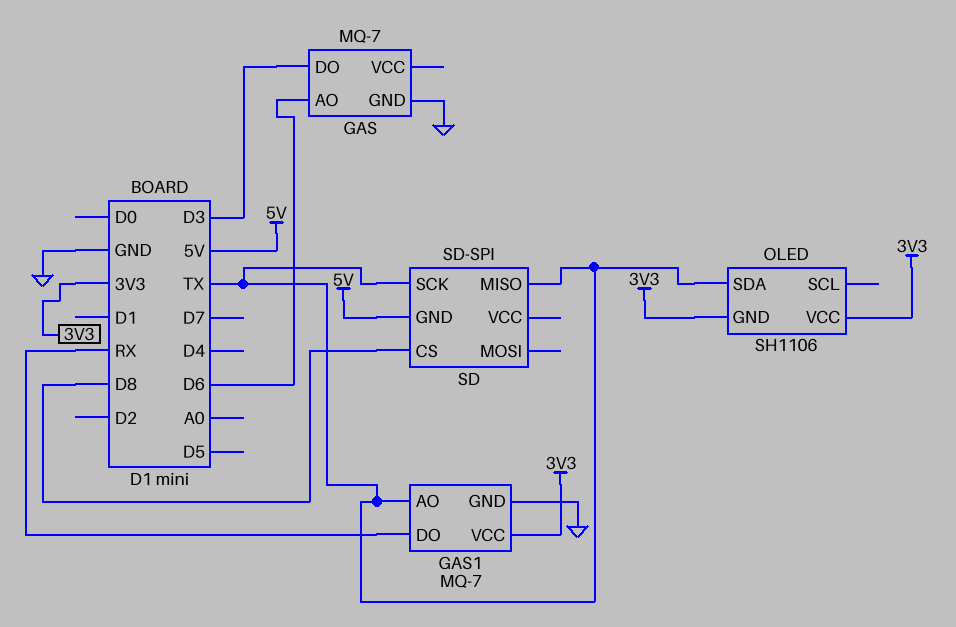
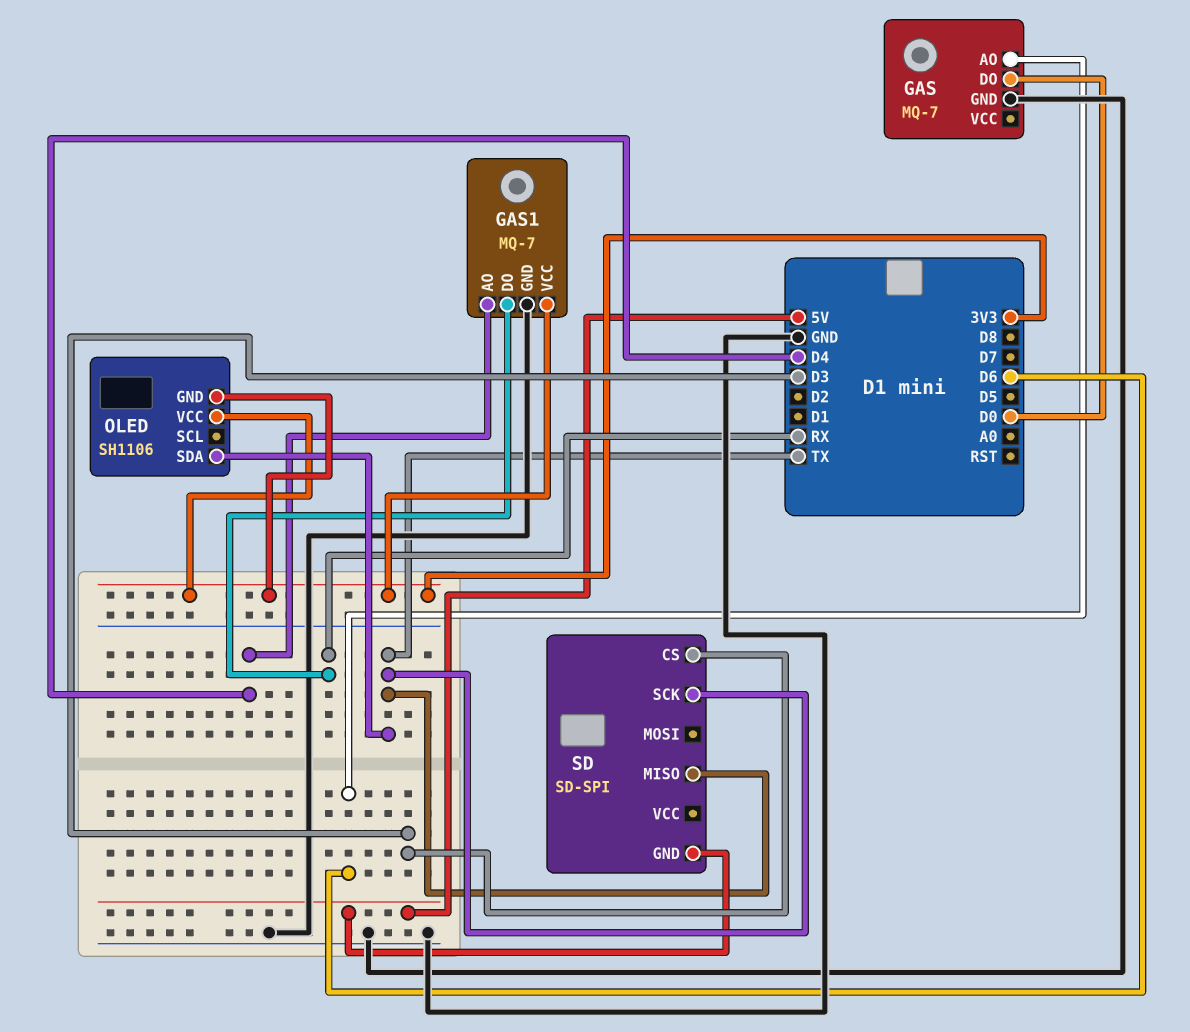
GAS pin DO: D3 -> D0
GAS1 pin AO: TX -> D4
SD pin CS: D8 -> D3

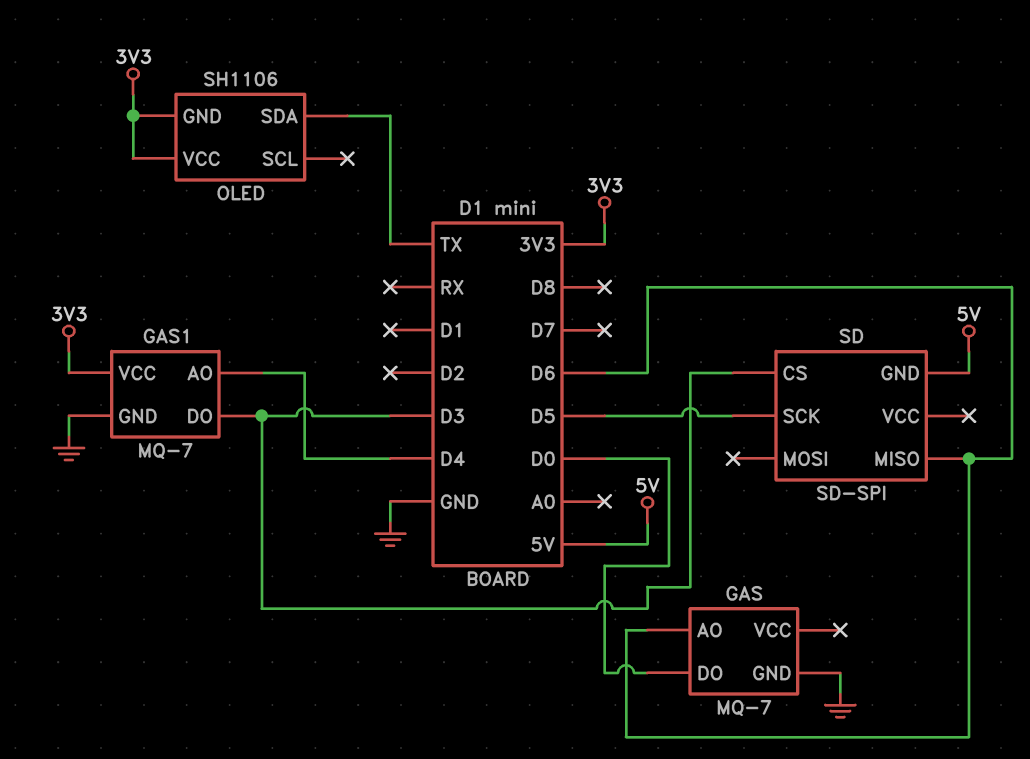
GAS1 pin DO: RX -> D3
SD pin MISO: TX -> D6
SD pin SCK: TX -> D5

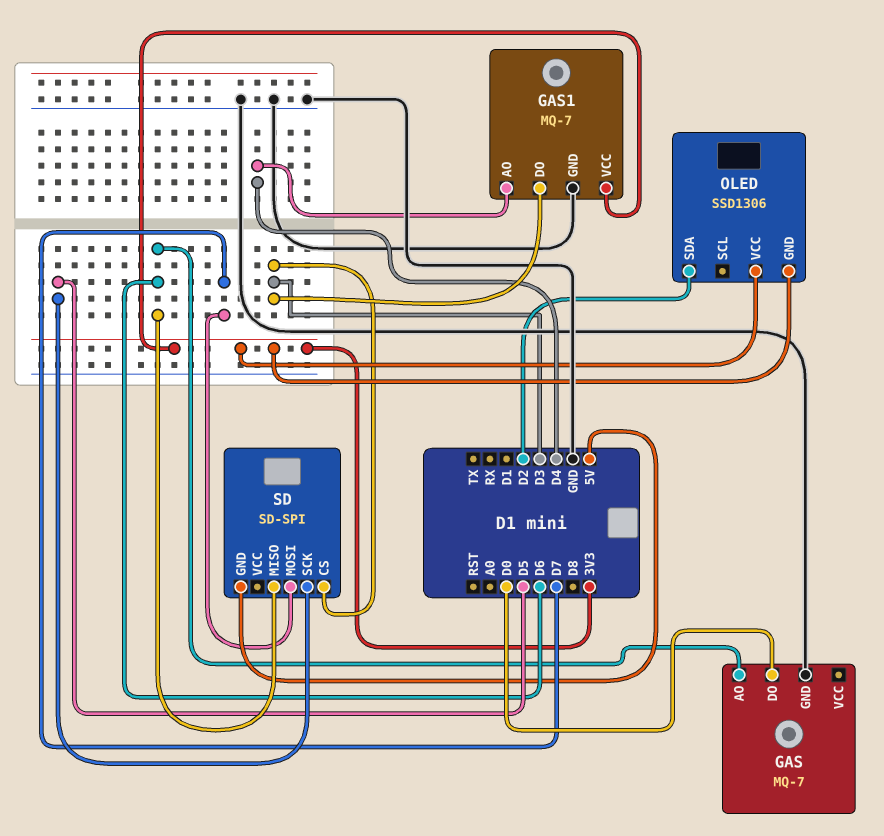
OLED: SH1106 -> SSD1306
OLED pin SDA: TX -> D2
SD pin MOSI: none -> D7

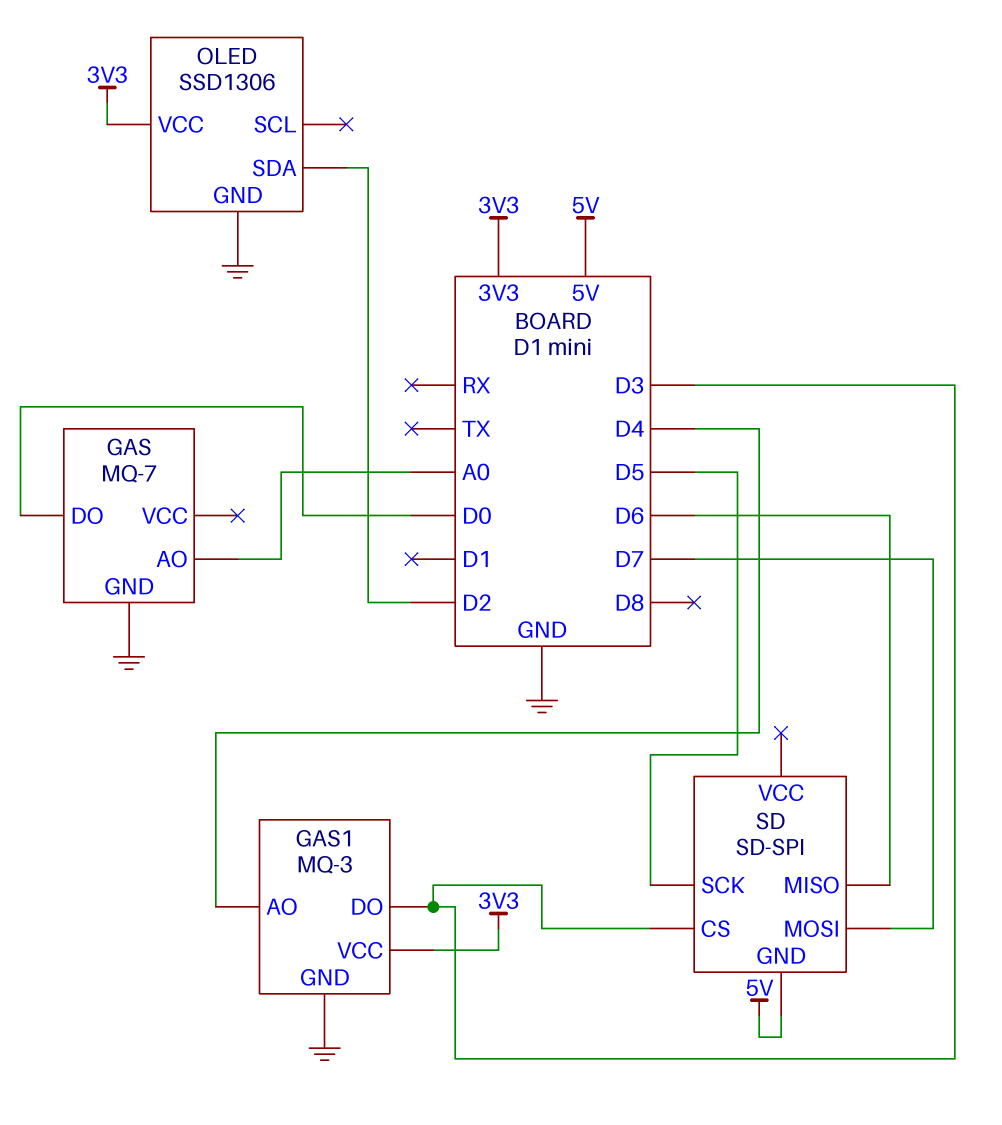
GAS pin AO: D6 -> A0
GAS1: MQ-7 -> MQ-3
OLED pin GND: 3V3 -> GND

